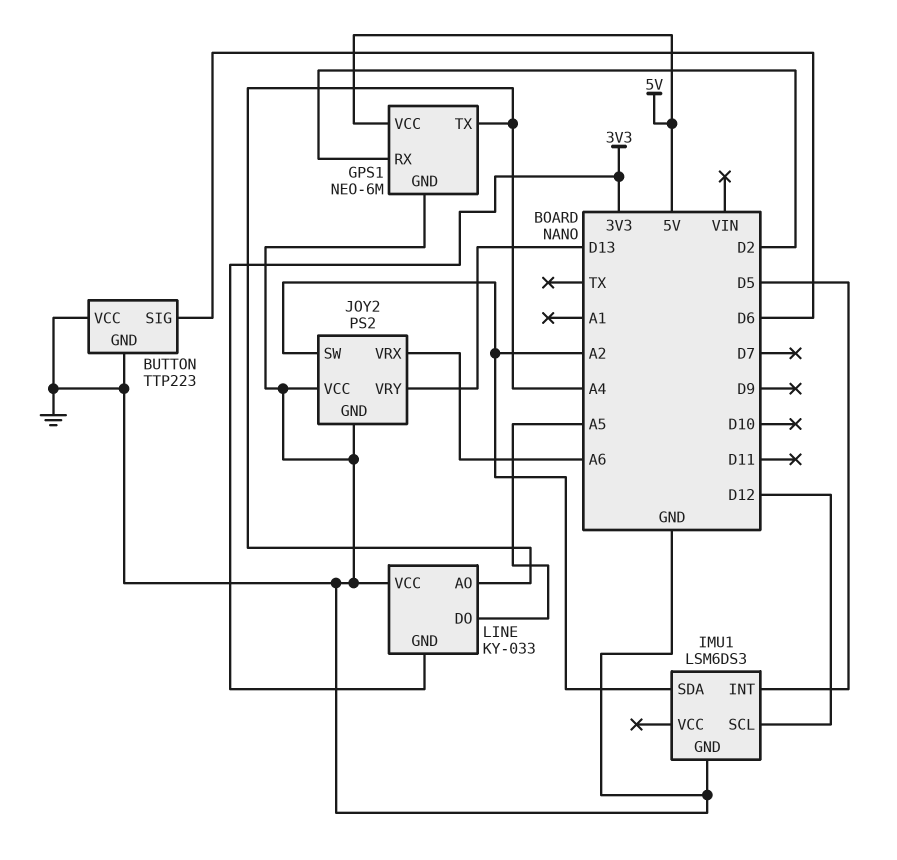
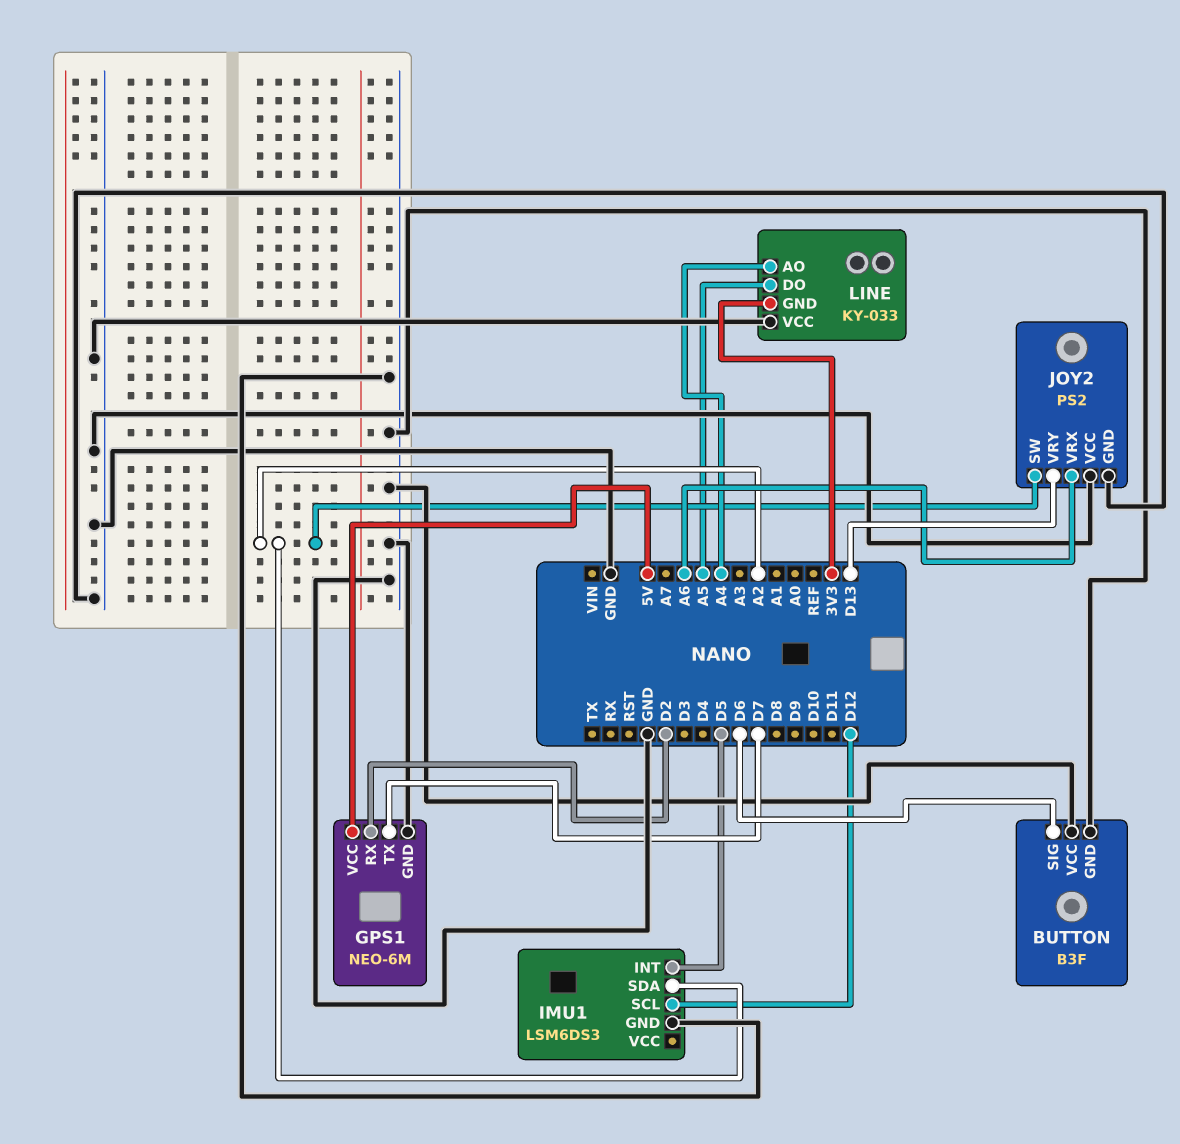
BUTTON: TTP223 -> B3F
GPS1 pin TX: A4 -> D7

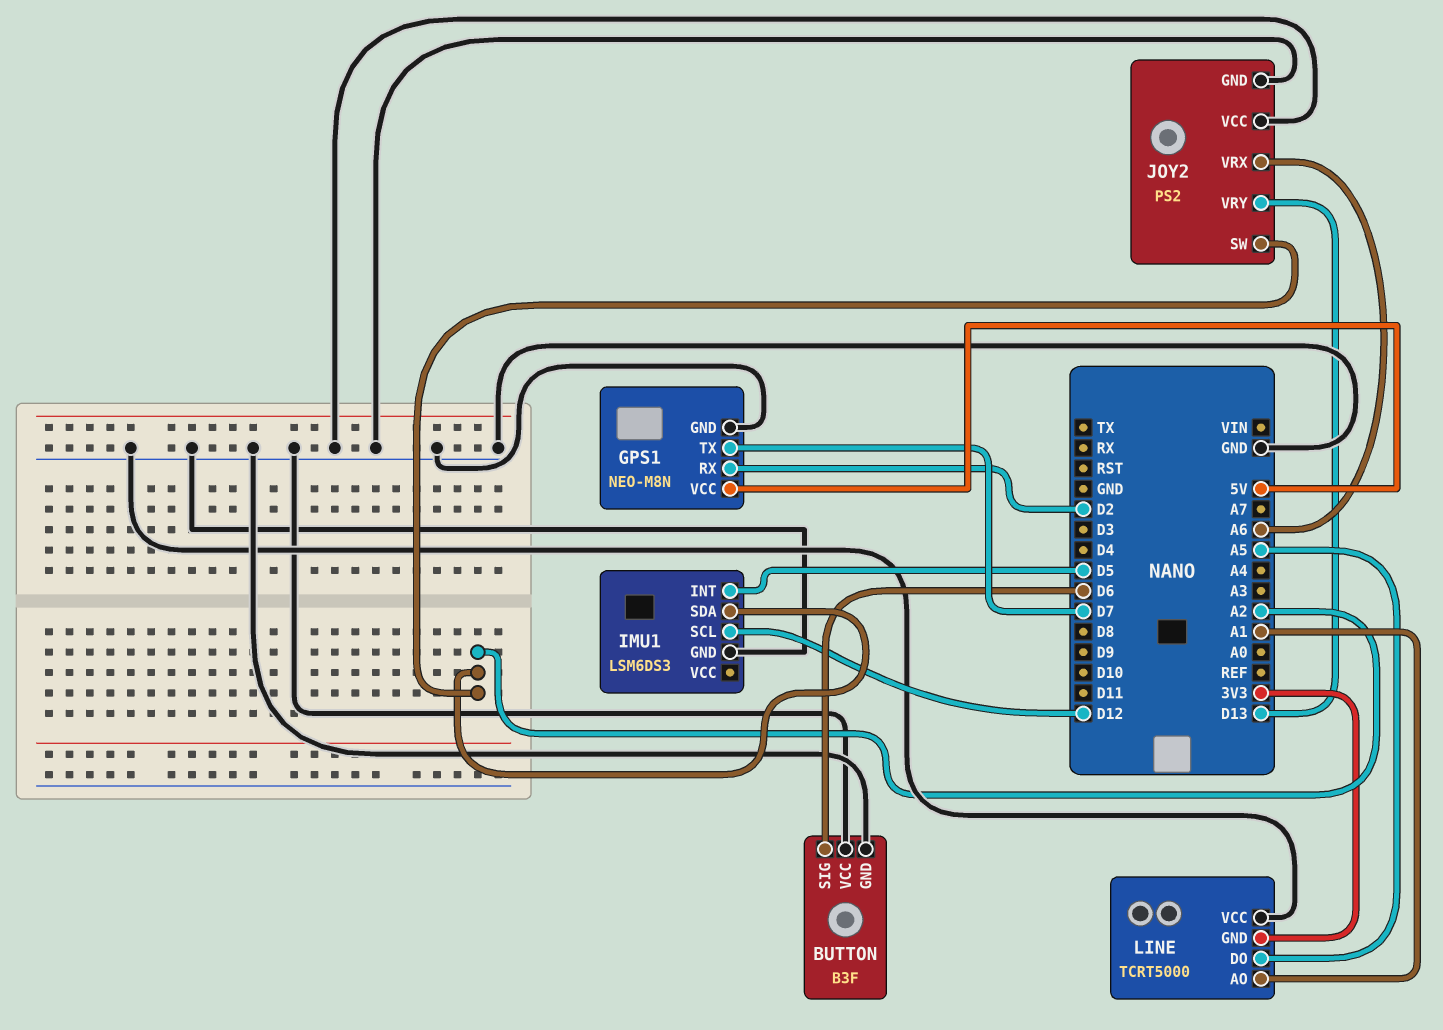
GPS1: NEO-6M -> NEO-M8N
LINE: KY-033 -> TCRT5000
LINE pin AO: A4 -> A1

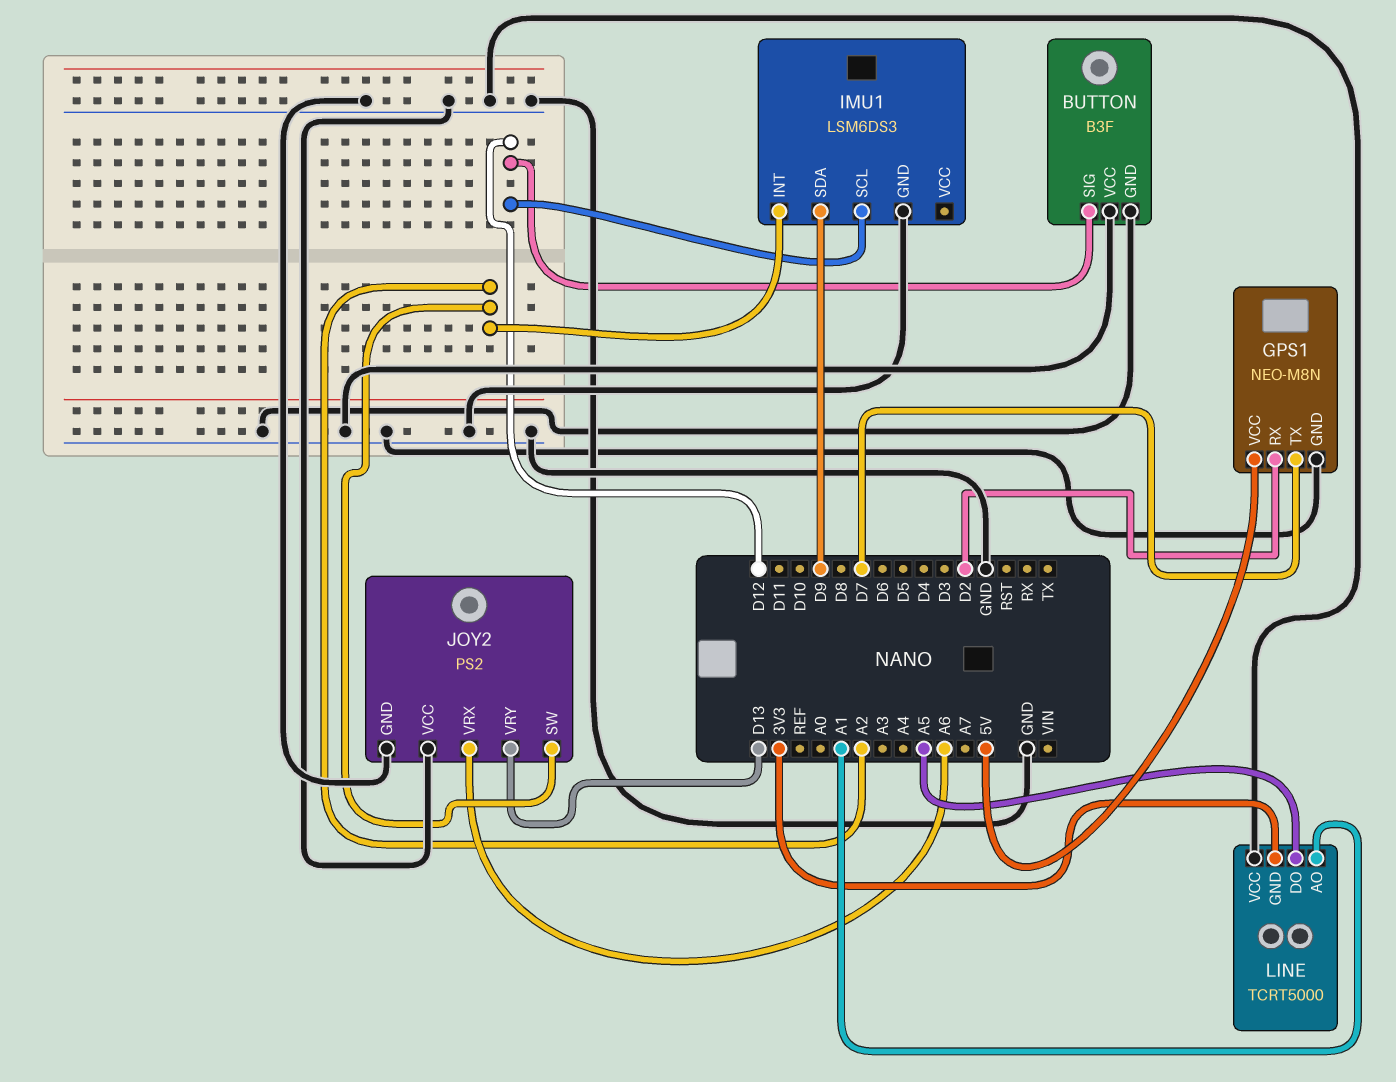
BUTTON pin SIG: D6 -> D12
IMU1 pin INT: D5 -> A2
IMU1 pin SDA: A2 -> D9

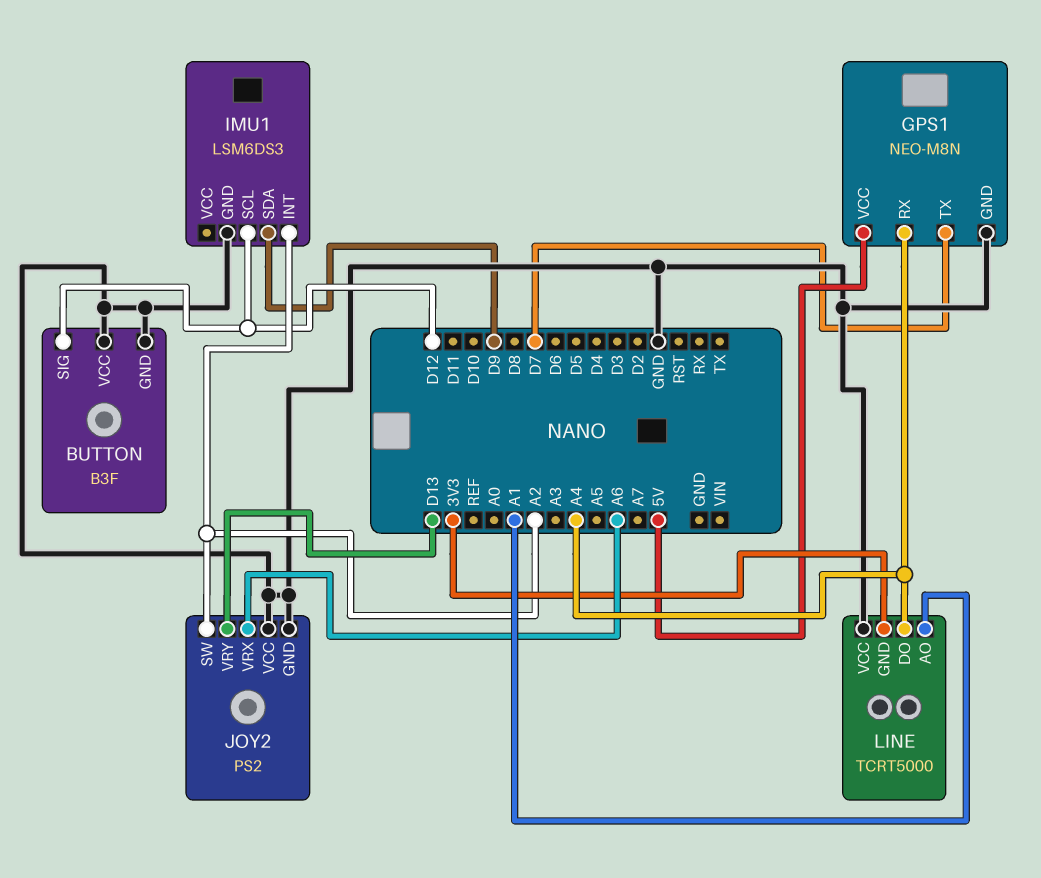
GPS1 pin RX: D2 -> A4
LINE pin DO: A5 -> A4

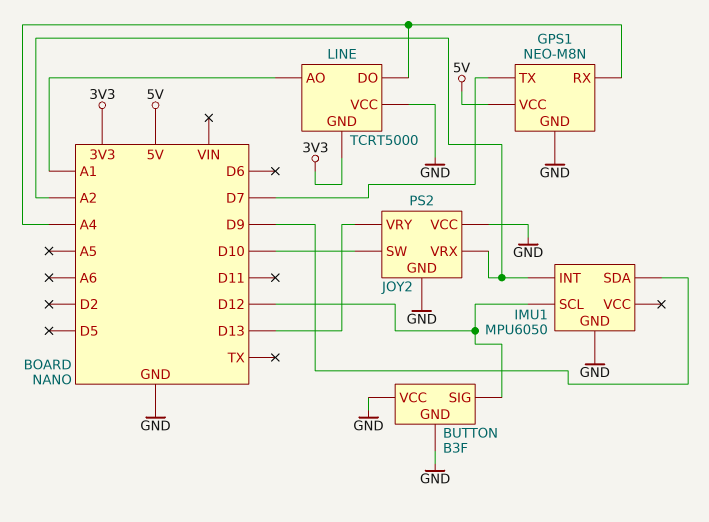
IMU1: LSM6DS3 -> MPU6050
JOY2 pin SW: A2 -> D10
JOY2 pin VRX: A6 -> A2

